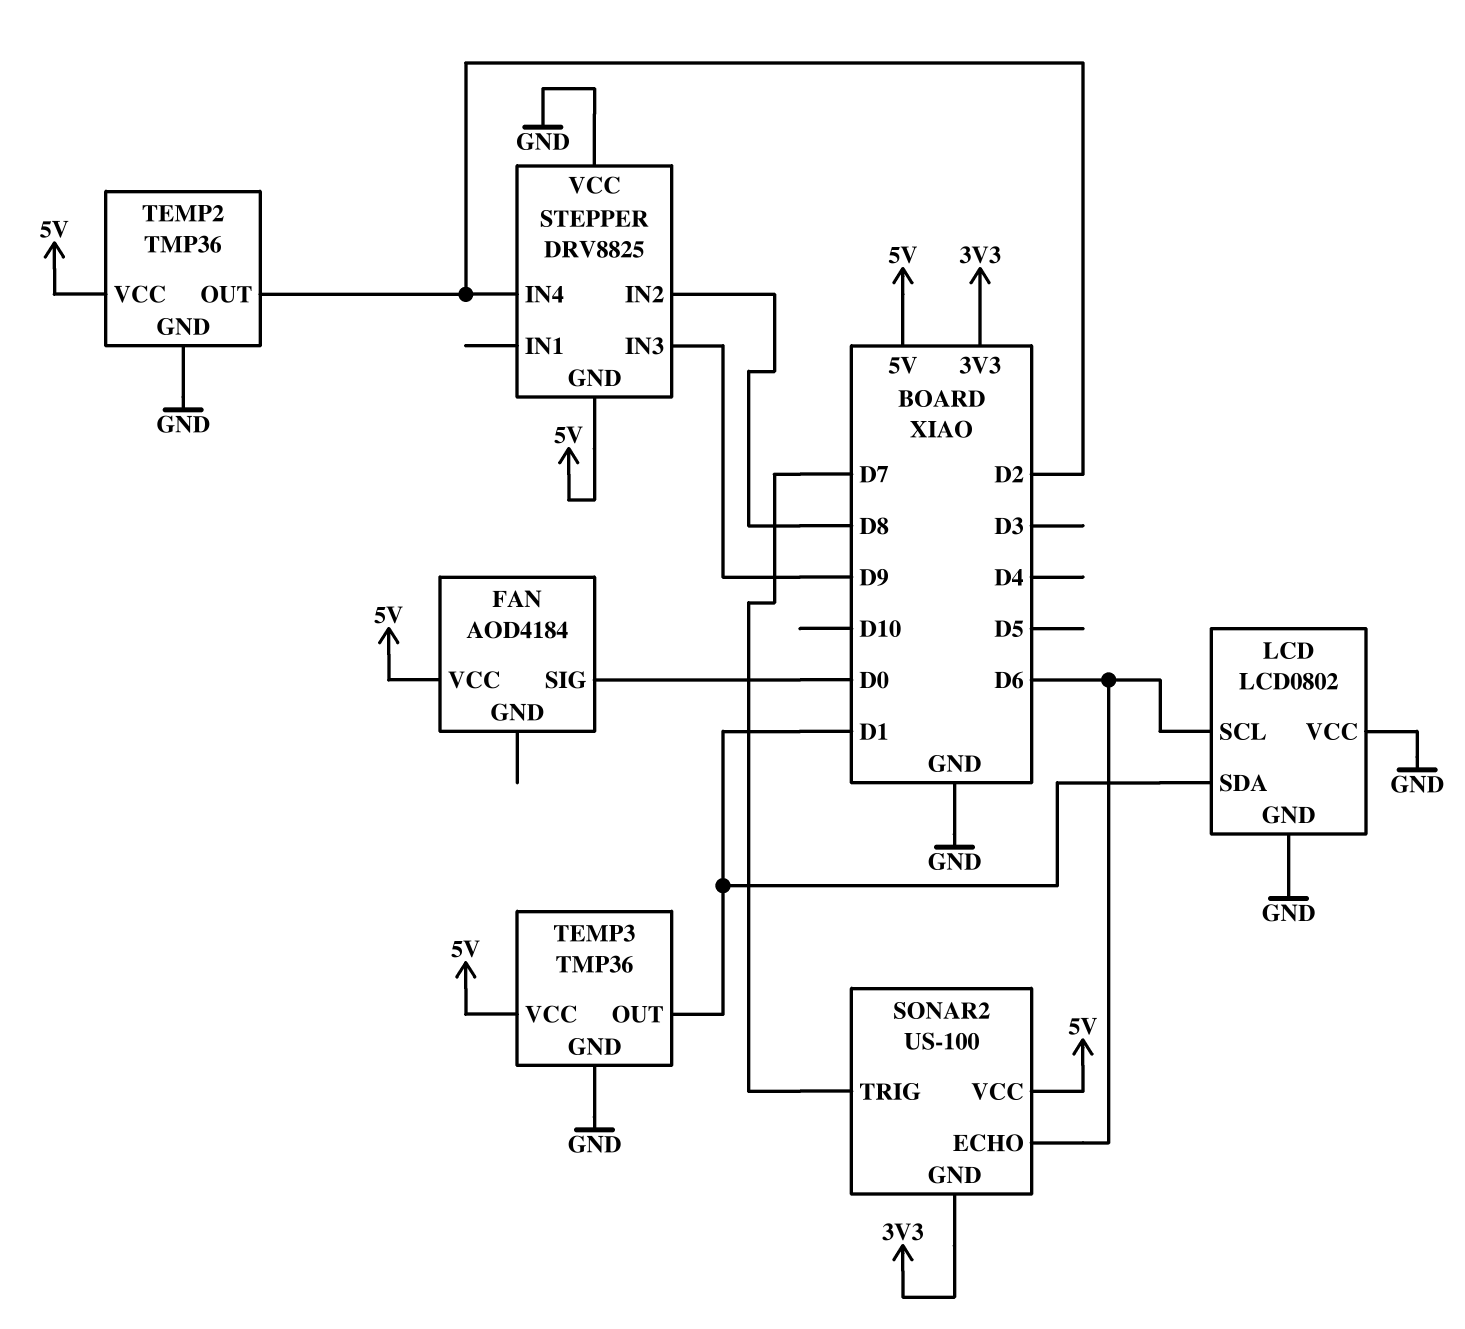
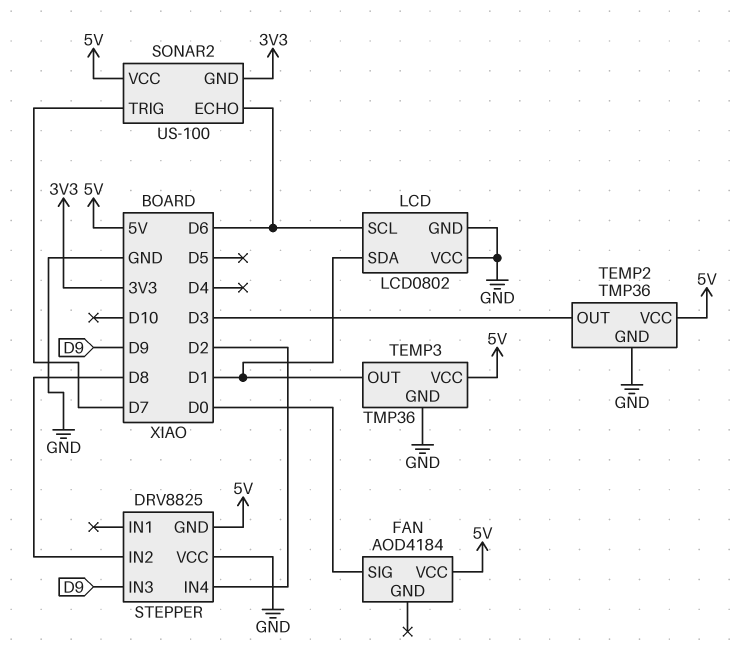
TEMP2 pin OUT: D2 -> D3

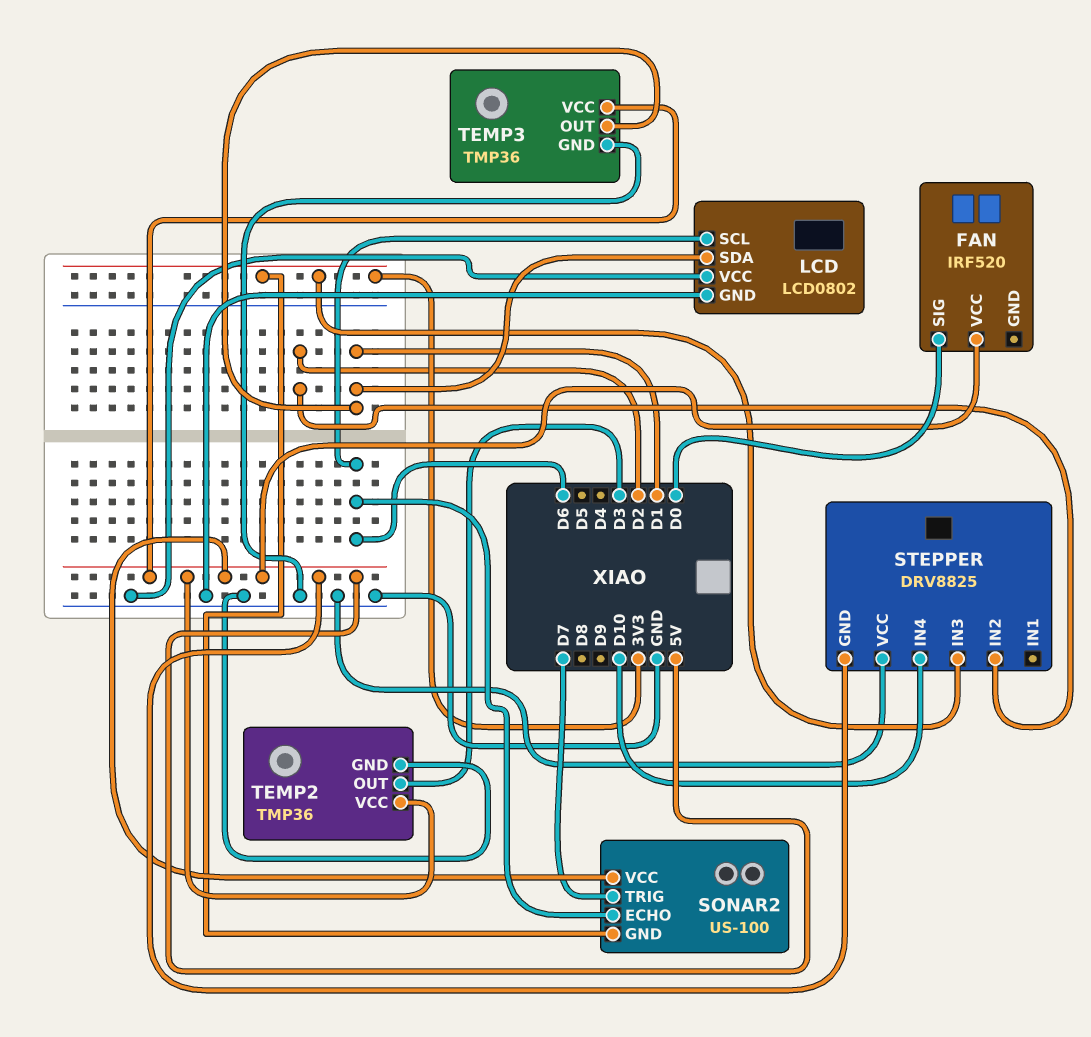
FAN: AOD4184 -> IRF520
STEPPER pin IN2: D8 -> D2
STEPPER pin IN3: D9 -> 3V3
STEPPER pin IN4: D2 -> D10

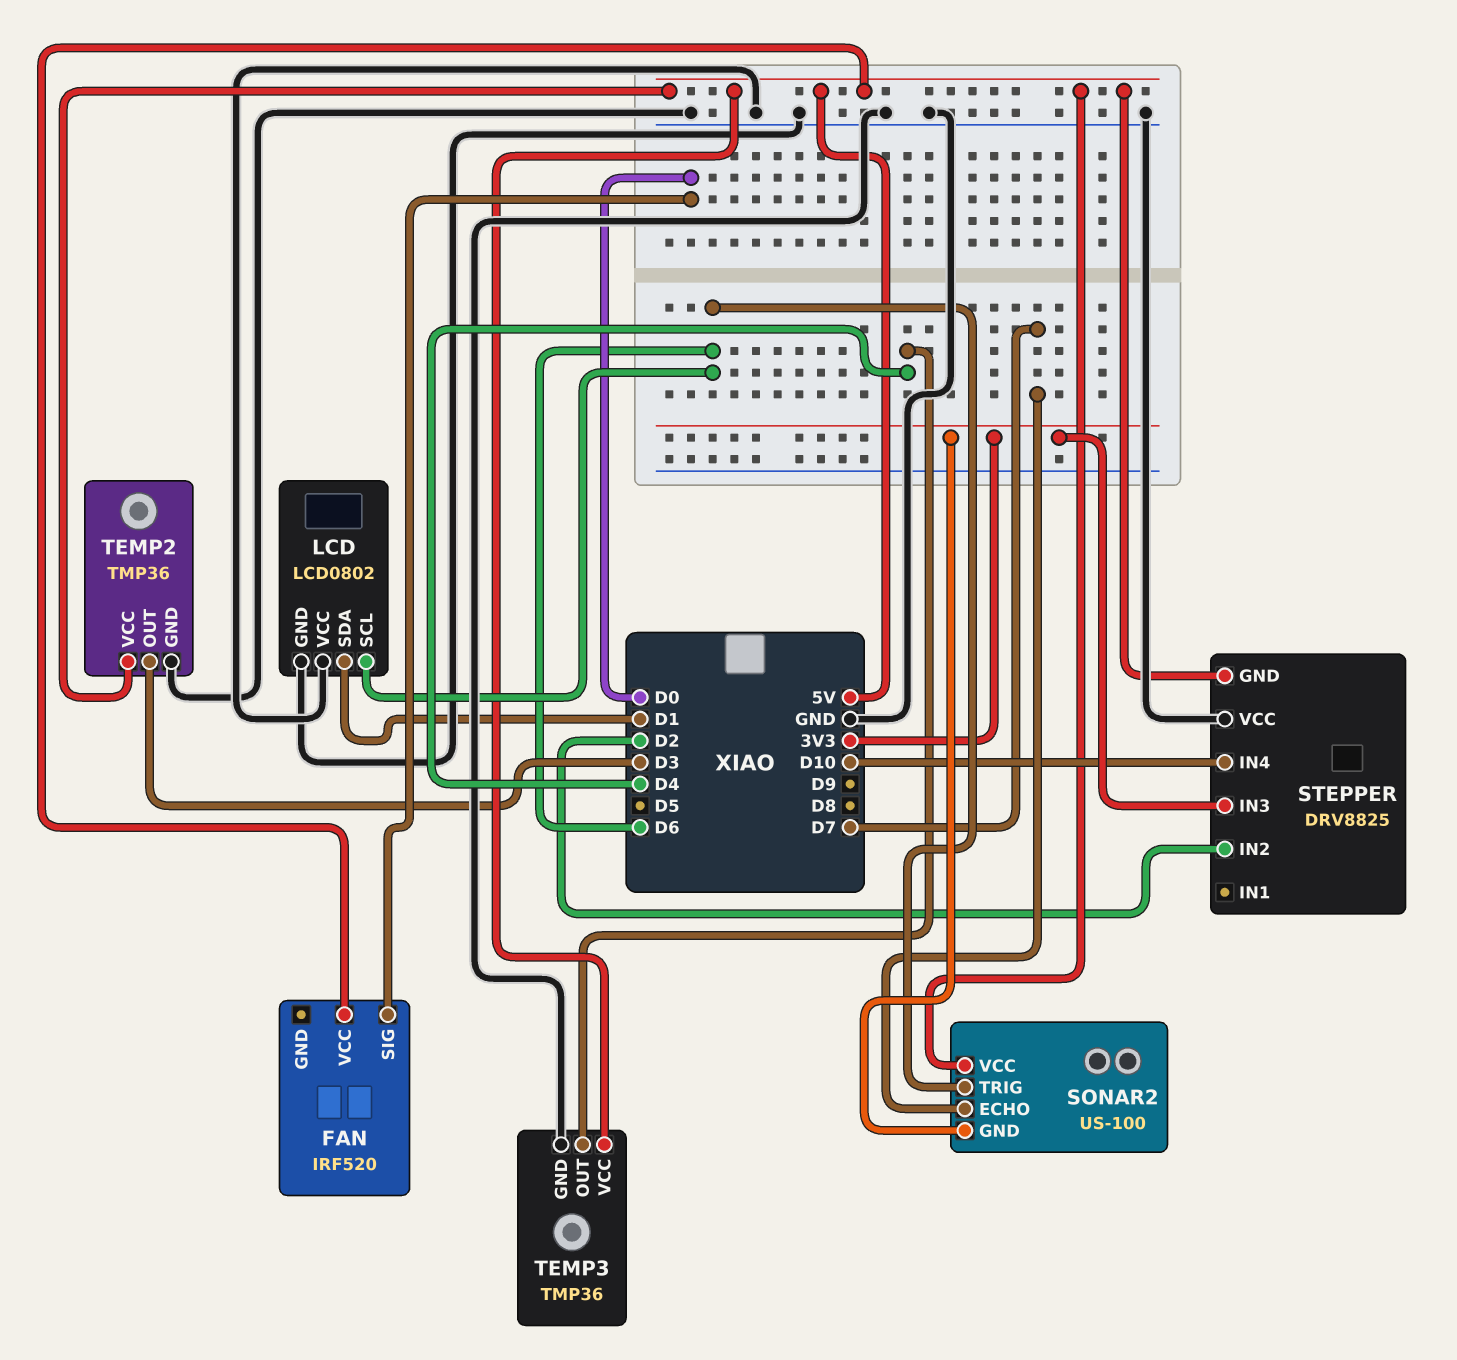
SONAR2 pin ECHO: D6 -> D7
SONAR2 pin TRIG: D7 -> D6
TEMP3 pin OUT: D1 -> D4

